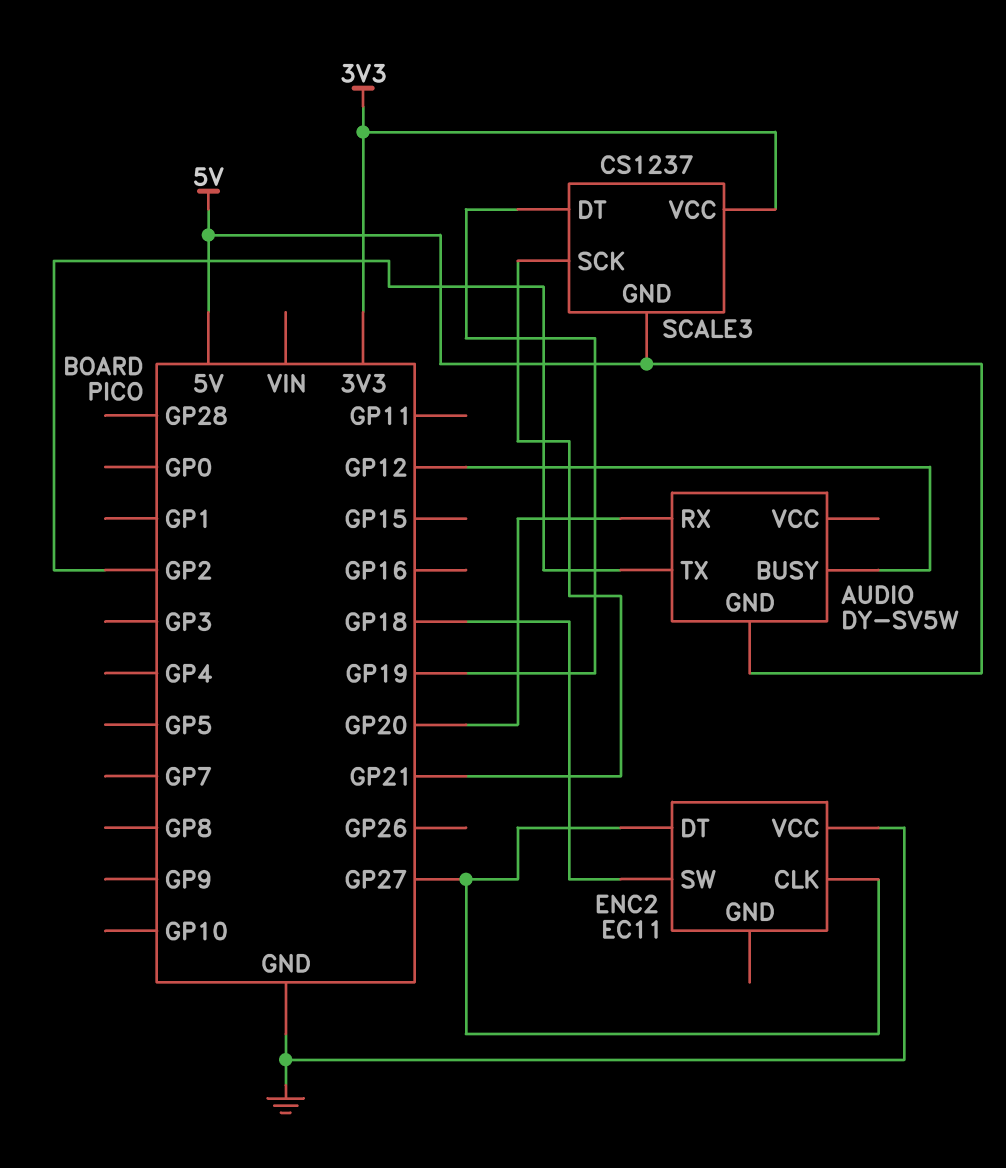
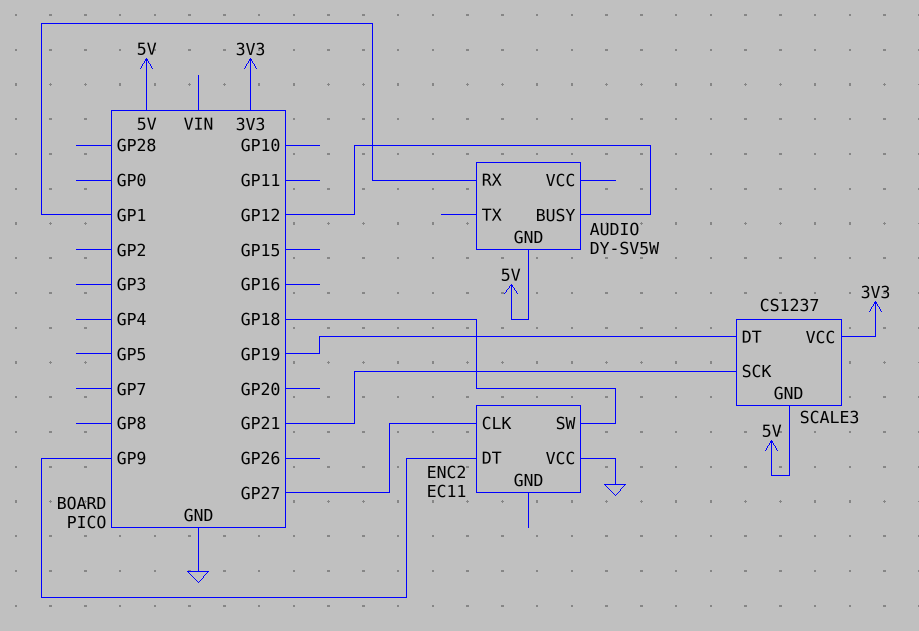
AUDIO pin RX: GP20 -> GP1
AUDIO pin TX: GP2 -> none
ENC2 pin DT: GP27 -> GP9

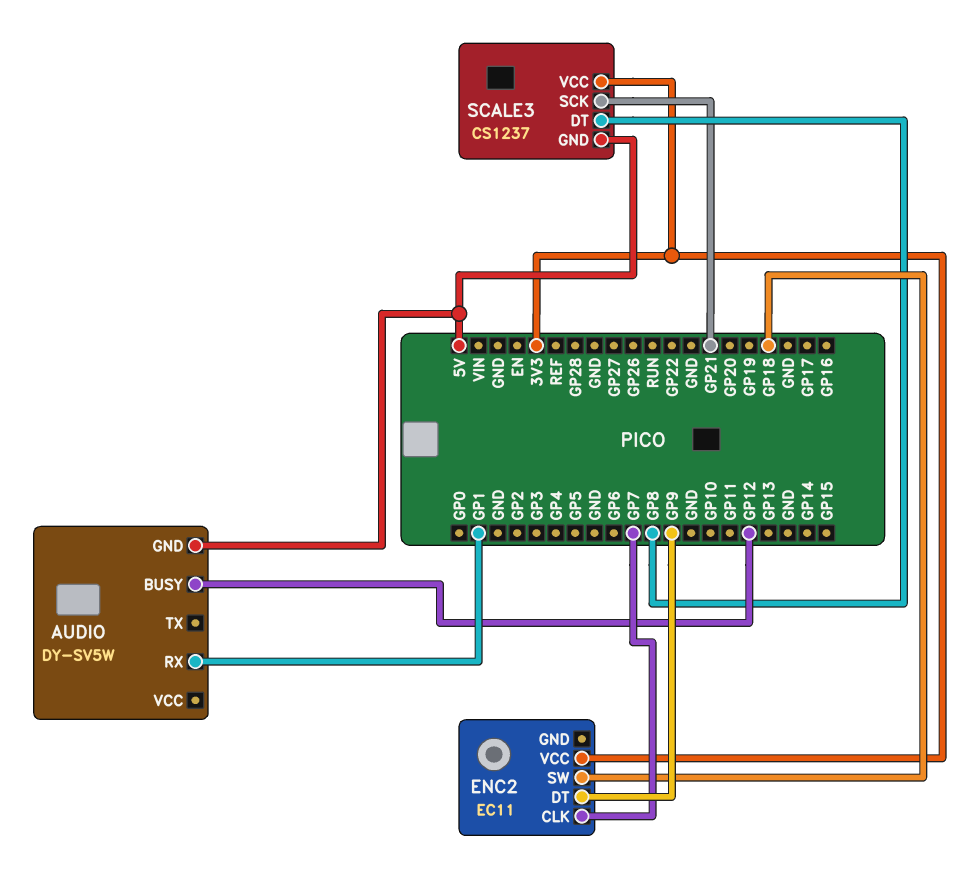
ENC2 pin CLK: GP27 -> GP7
ENC2 pin VCC: GND -> 3V3
SCALE3 pin DT: GP19 -> GP8

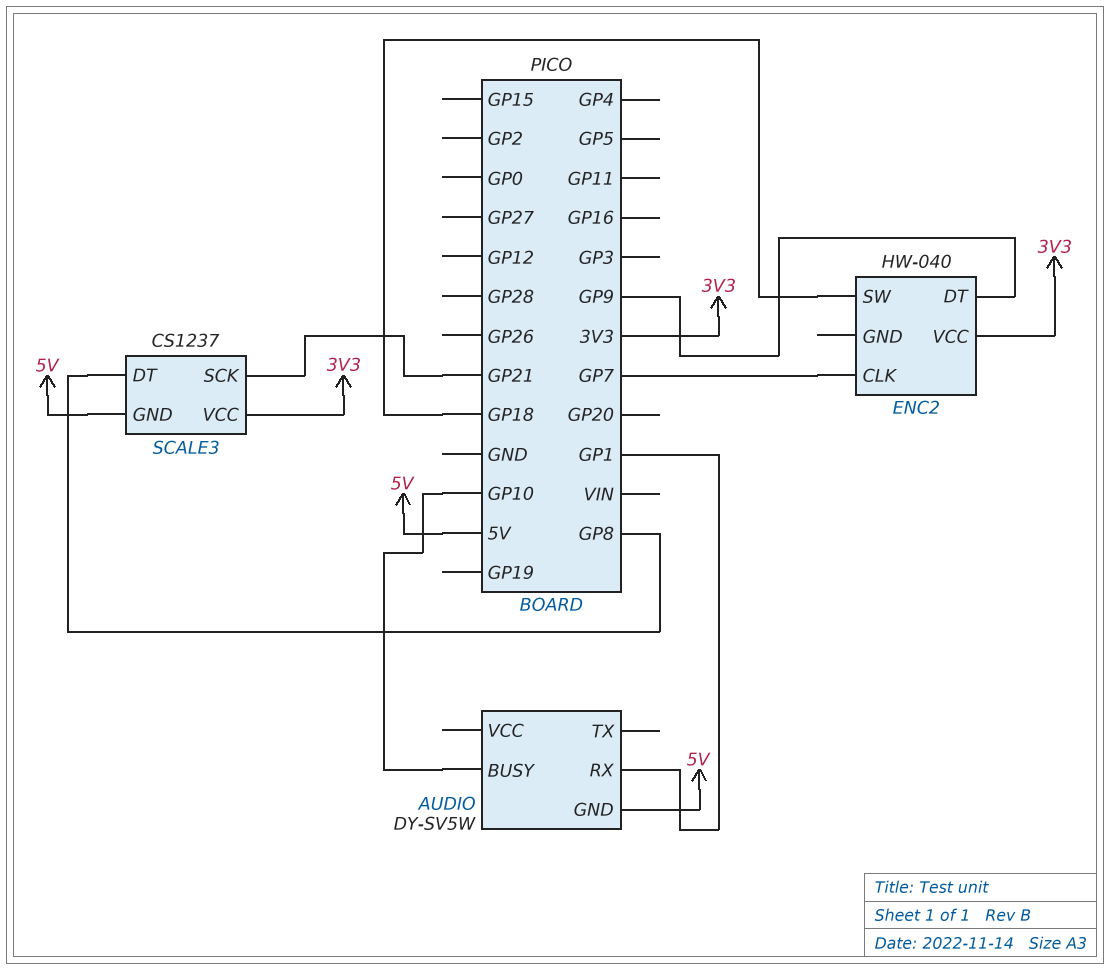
AUDIO pin BUSY: GP12 -> GP10
ENC2: EC11 -> HW-040

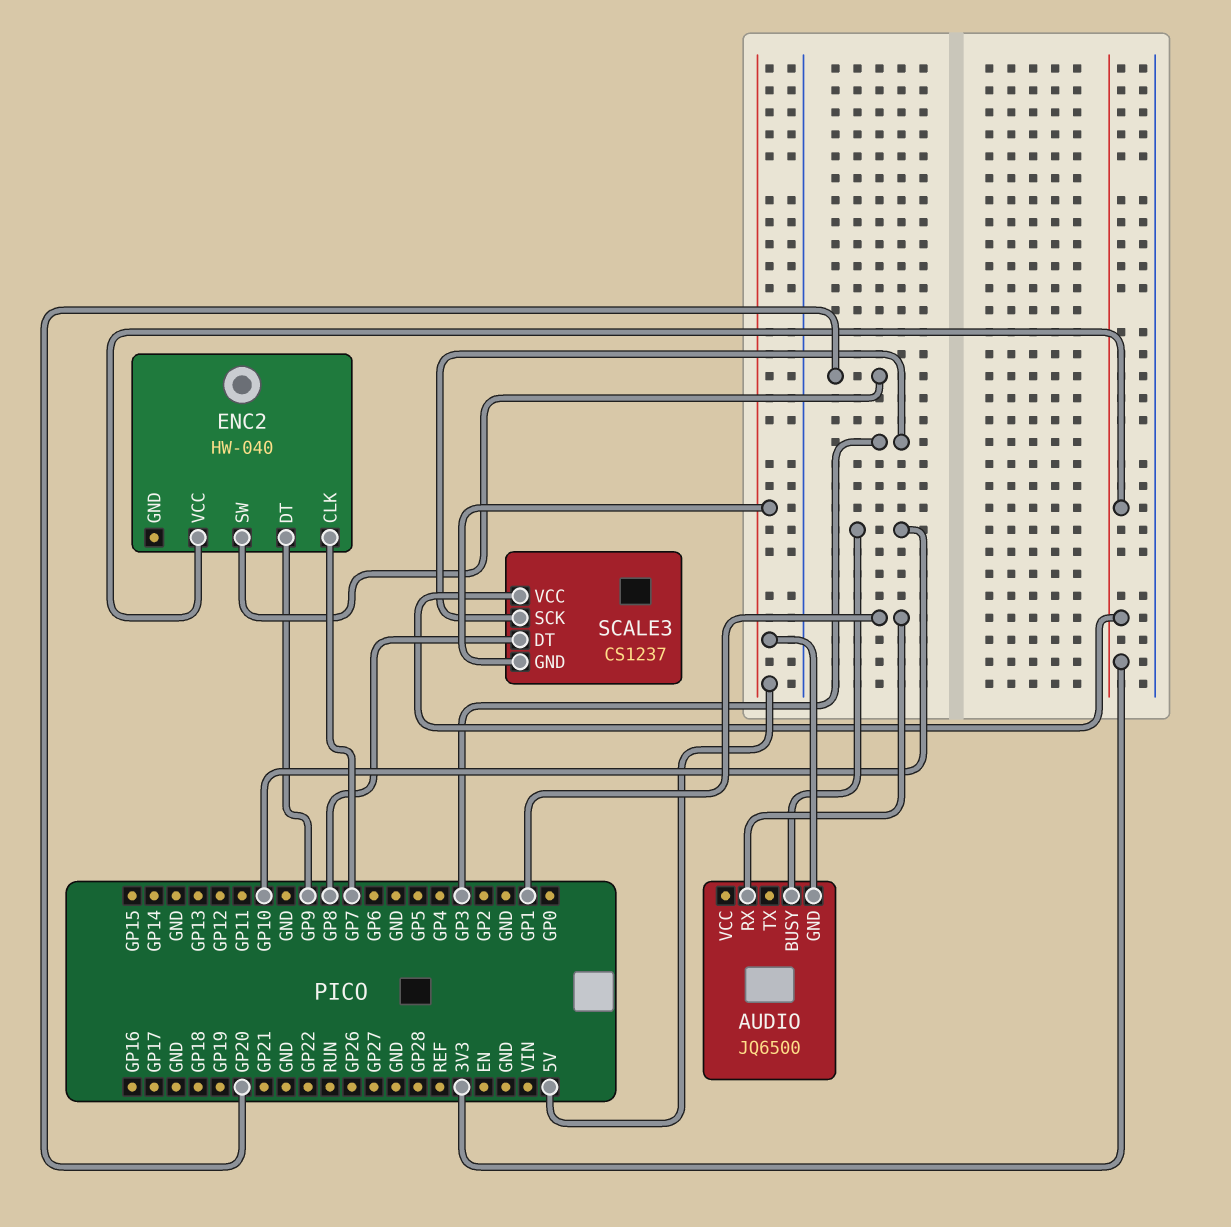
AUDIO: DY-SV5W -> JQ6500
ENC2 pin SW: GP18 -> GP20
SCALE3 pin SCK: GP21 -> GP3

